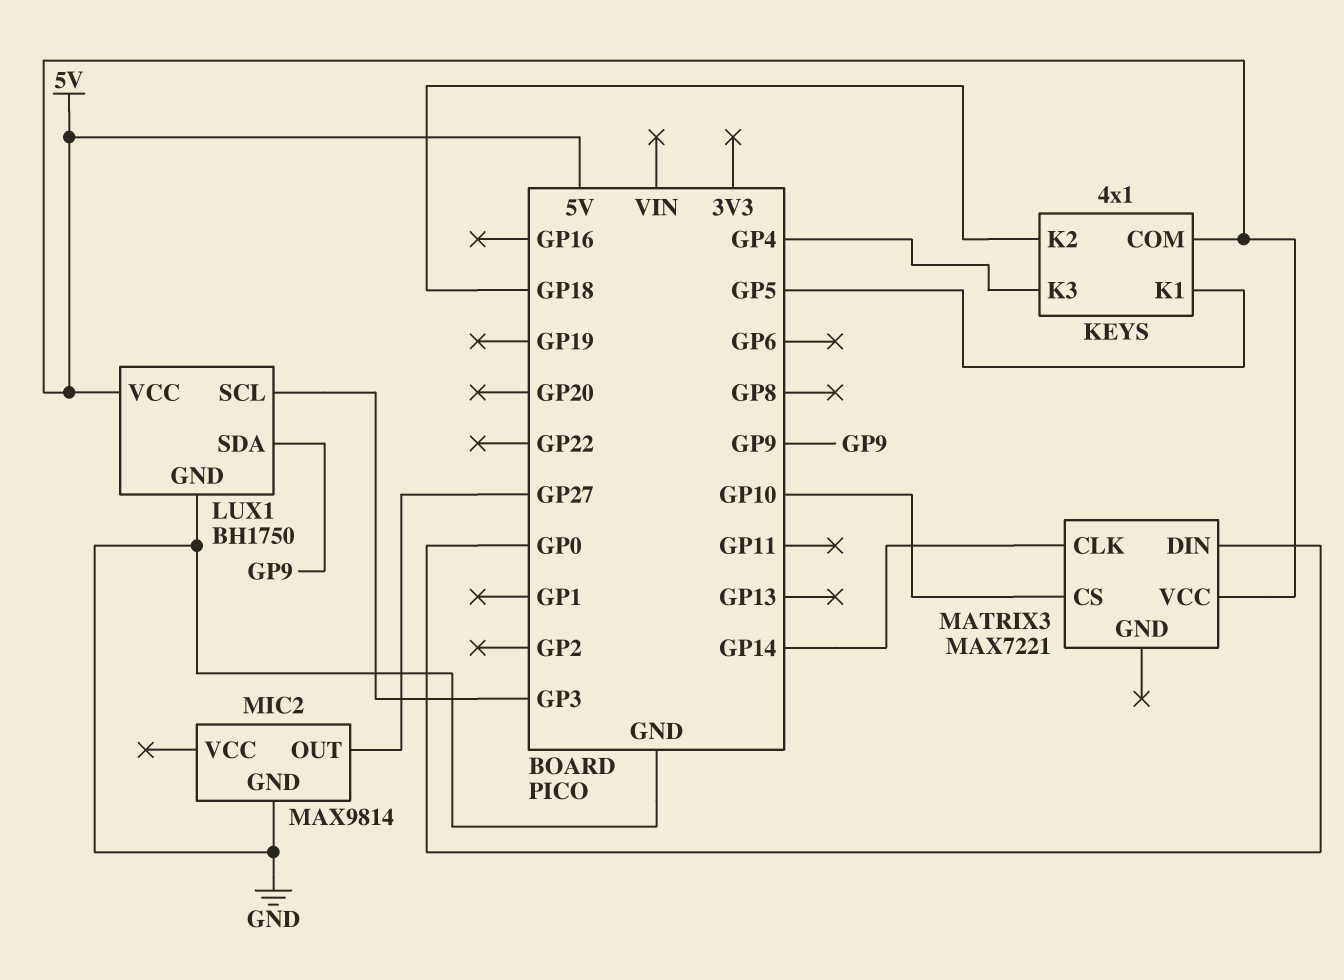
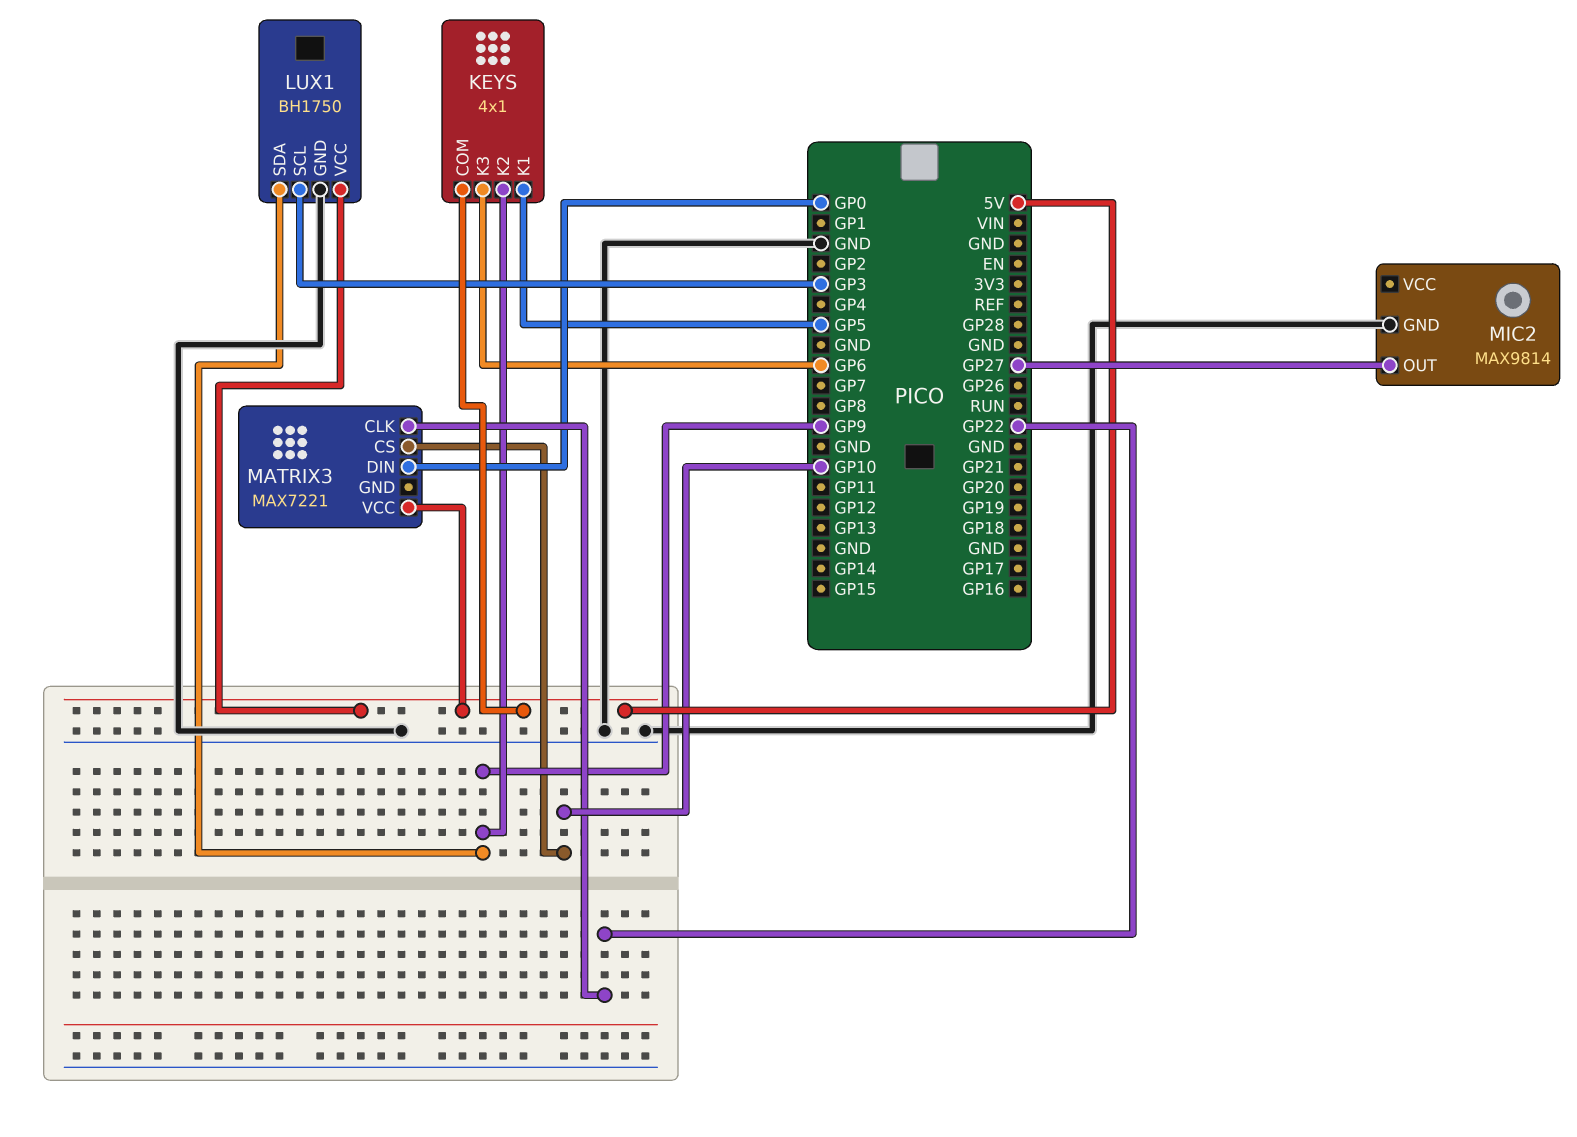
KEYS pin K2: GP18 -> GP9
KEYS pin K3: GP4 -> GP6
MATRIX3 pin CLK: GP14 -> GP22

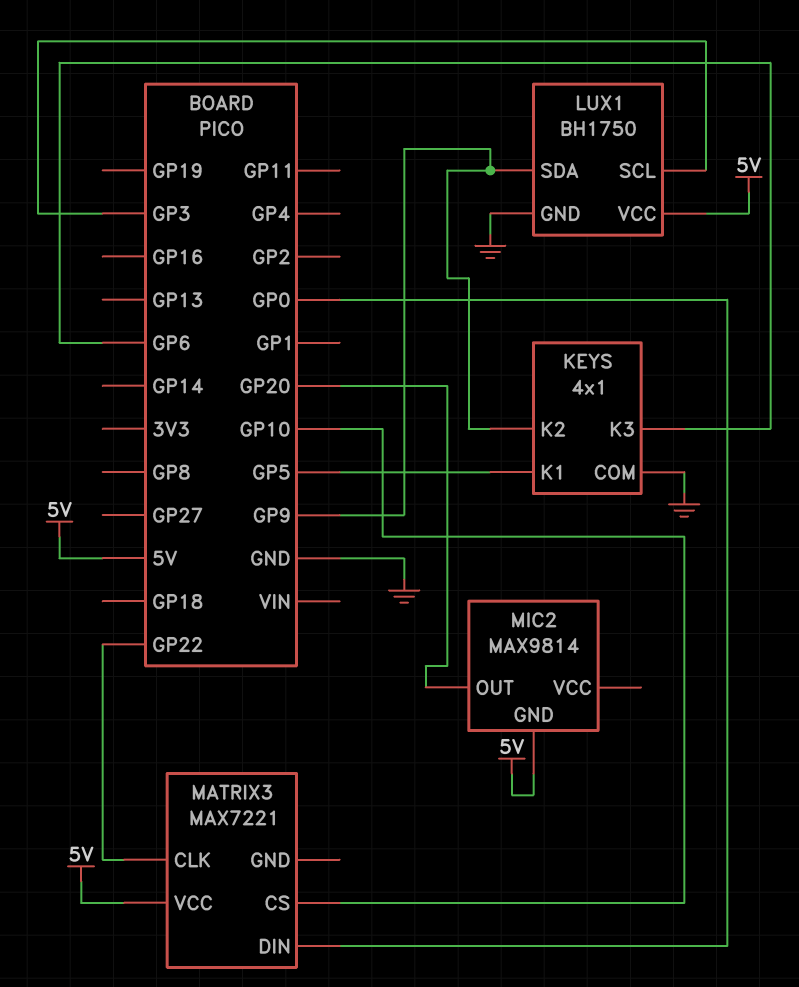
KEYS pin COM: 5V -> GND
MIC2 pin GND: GND -> 5V
MIC2 pin OUT: GP27 -> GP20

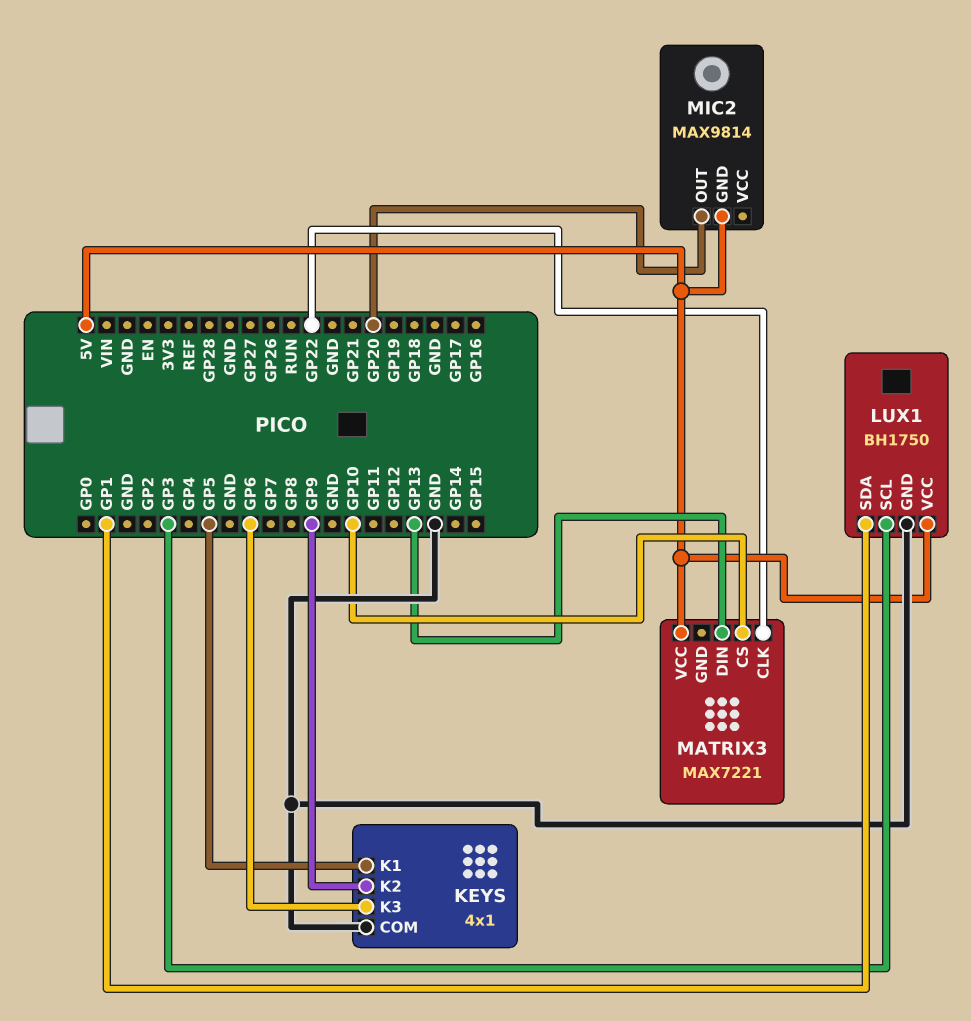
LUX1 pin SDA: GP9 -> GP1
MATRIX3 pin DIN: GP0 -> GP13

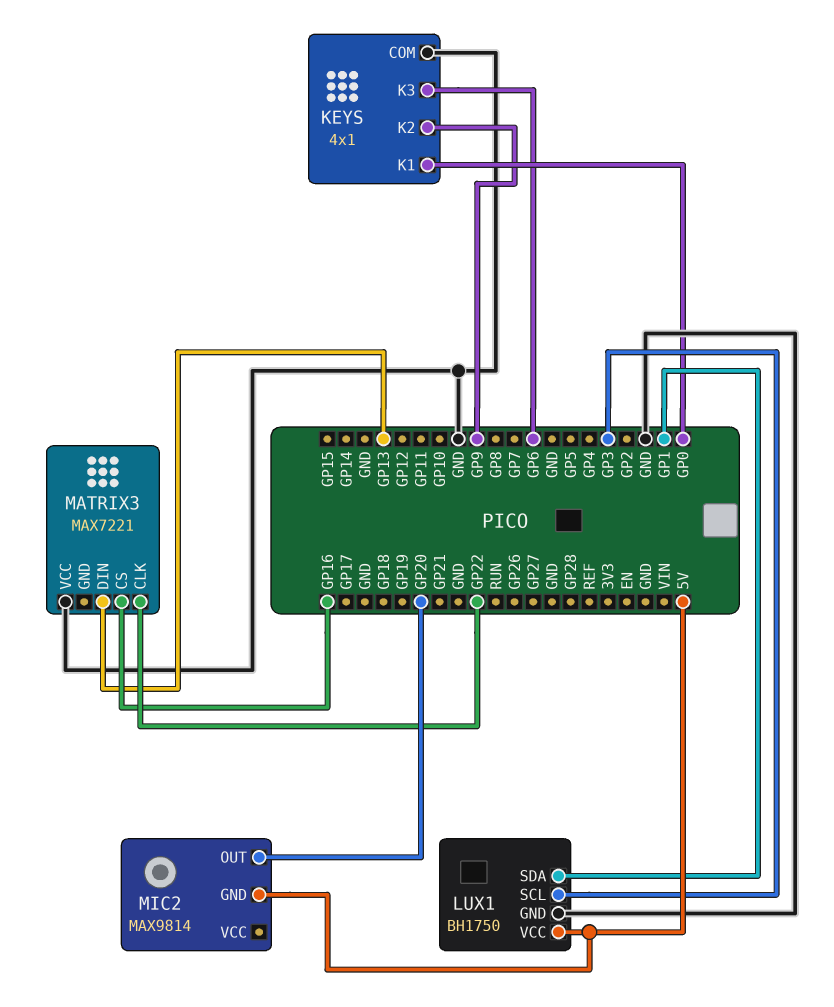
KEYS pin K1: GP5 -> GP0
MATRIX3 pin CS: GP10 -> GP16
MATRIX3 pin VCC: 5V -> GND

